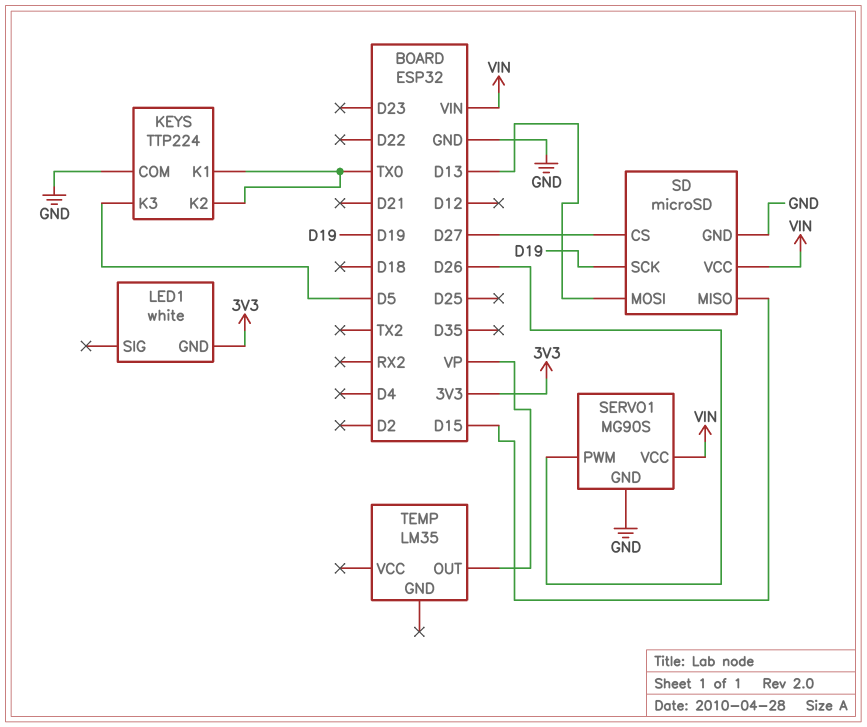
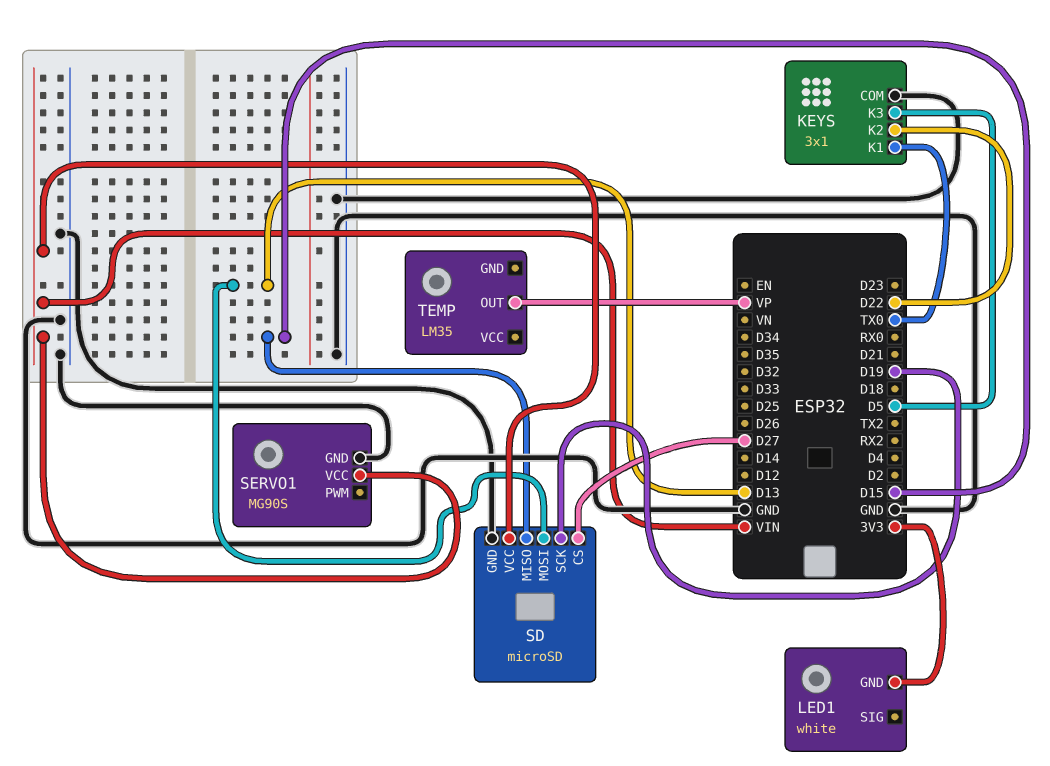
KEYS: TTP224 -> 3x1
KEYS pin K2: TX0 -> D22
SERVO1 pin PWM: D26 -> none

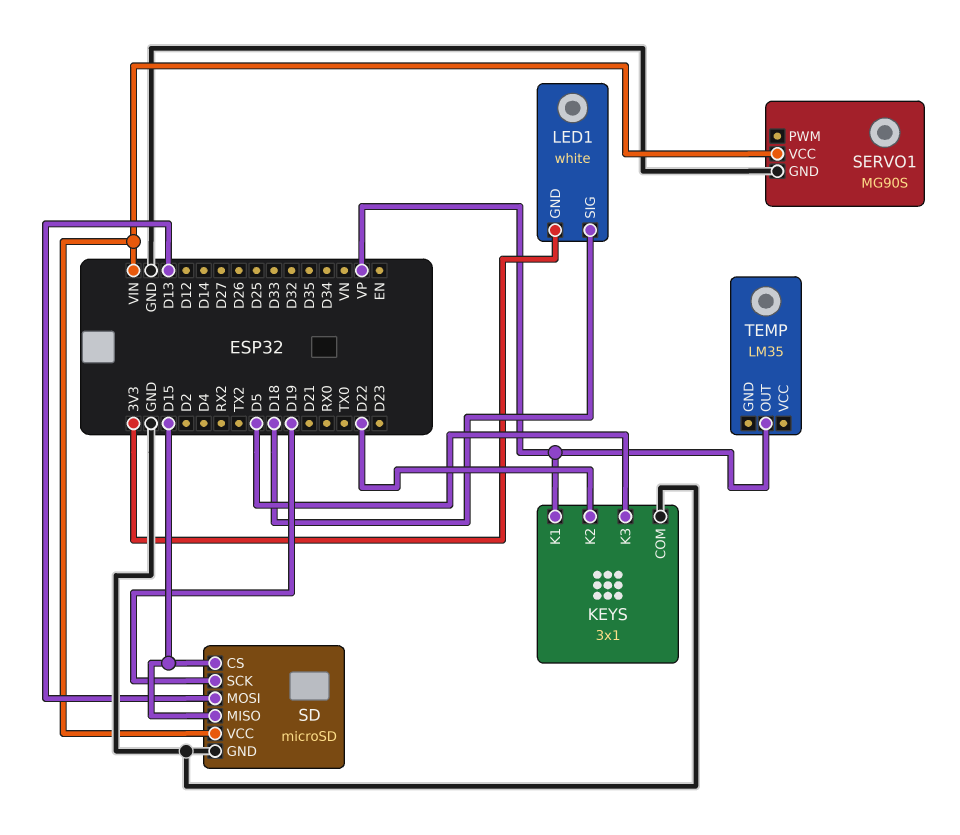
KEYS pin K1: TX0 -> VP
LED1 pin SIG: none -> D18
SD pin CS: D27 -> D15

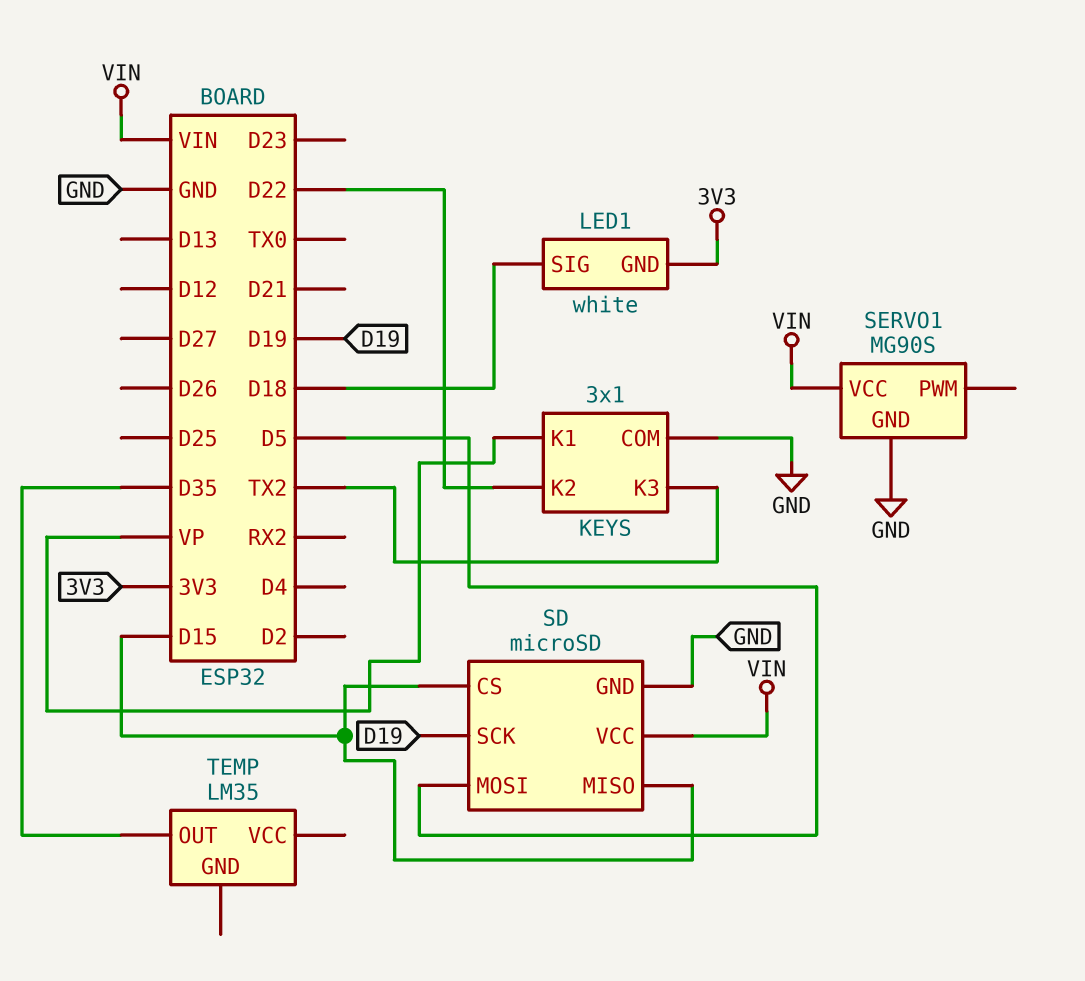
KEYS pin K3: D5 -> TX2
SD pin MOSI: D13 -> D5
TEMP pin OUT: VP -> D35

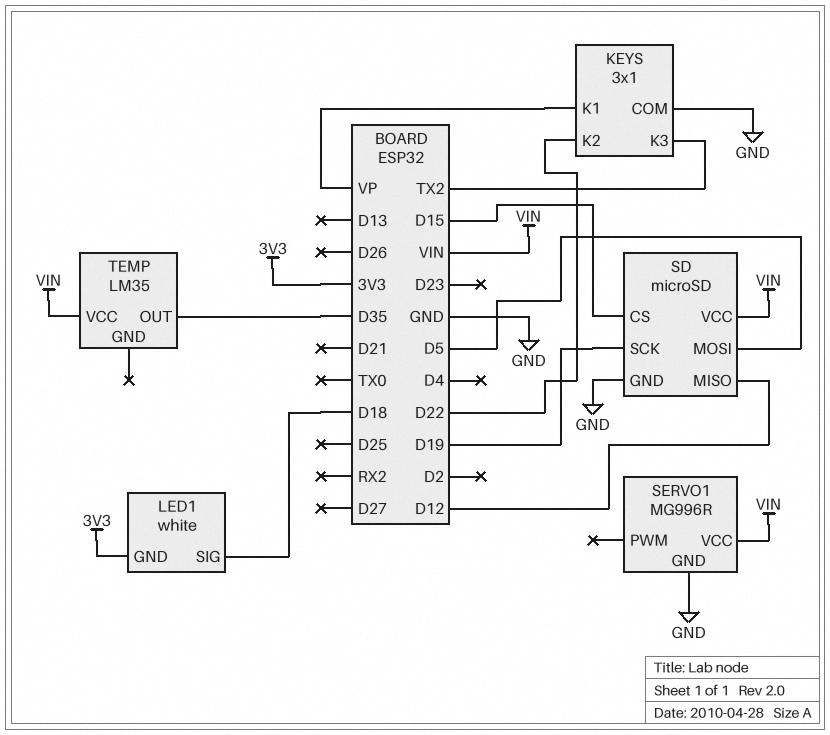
SD pin MISO: D15 -> D12
SERVO1: MG90S -> MG996R
TEMP pin VCC: none -> VIN

